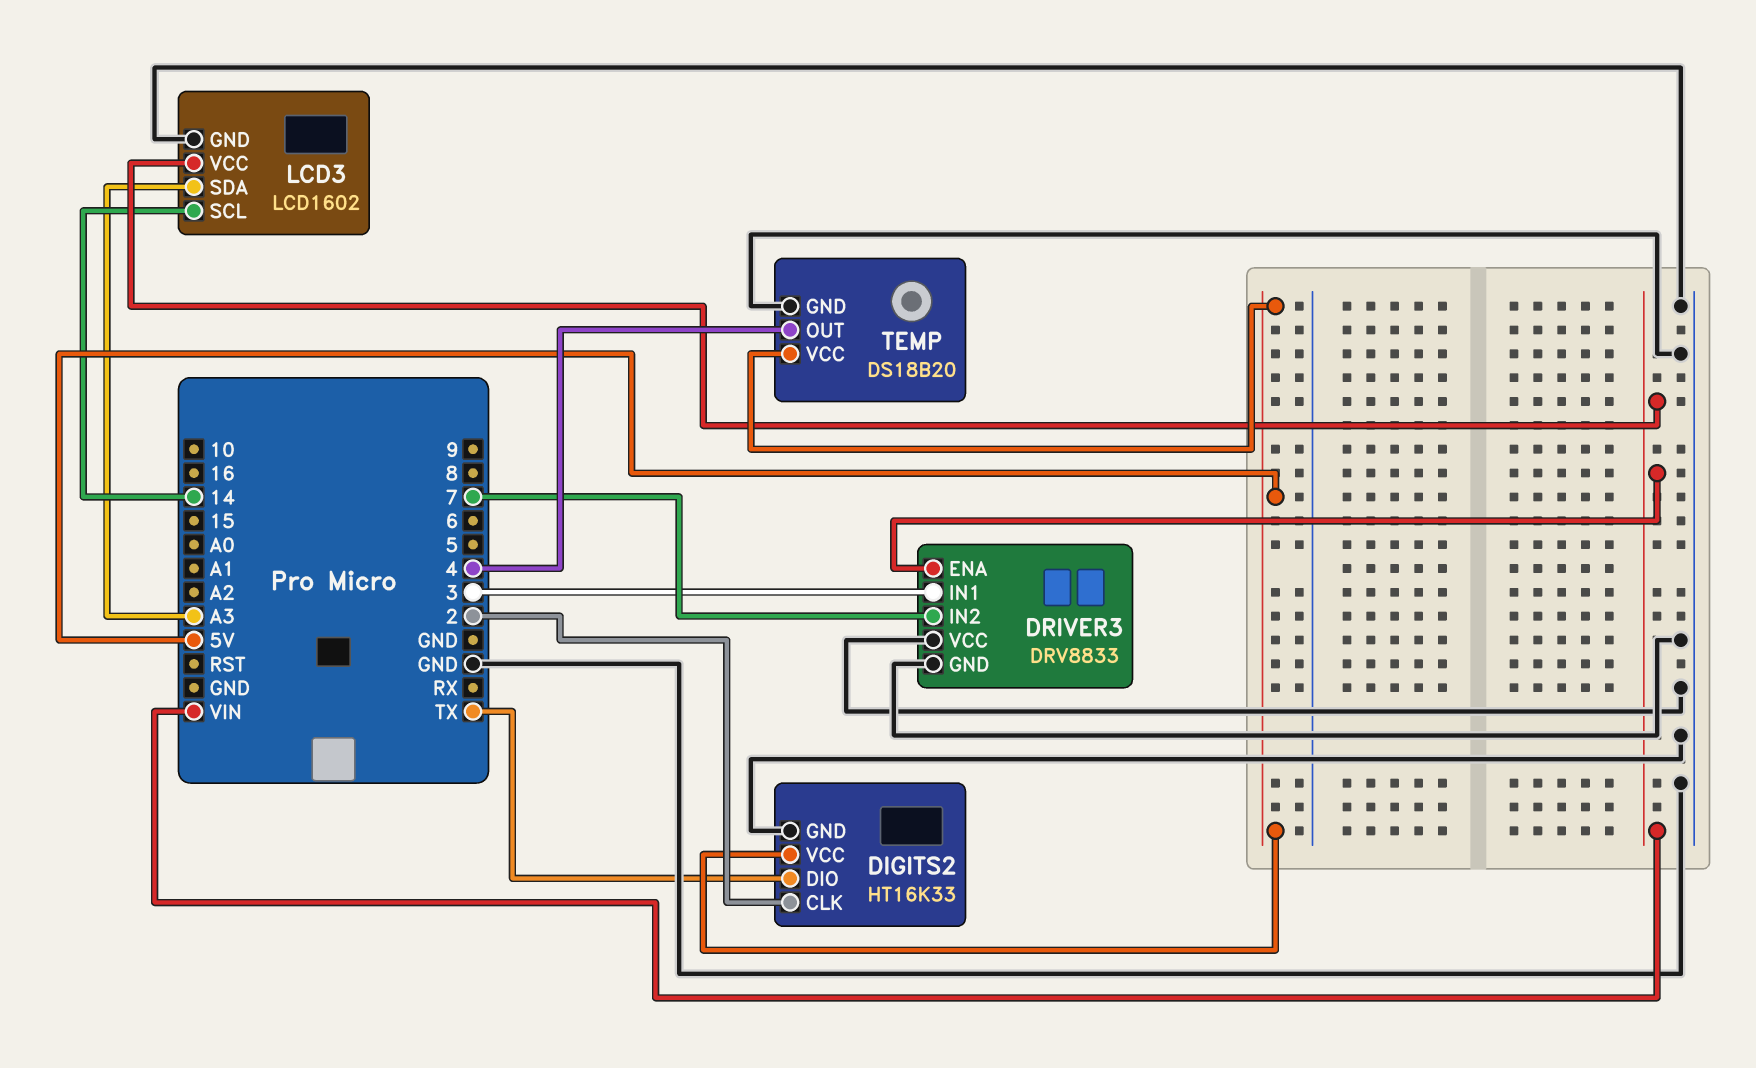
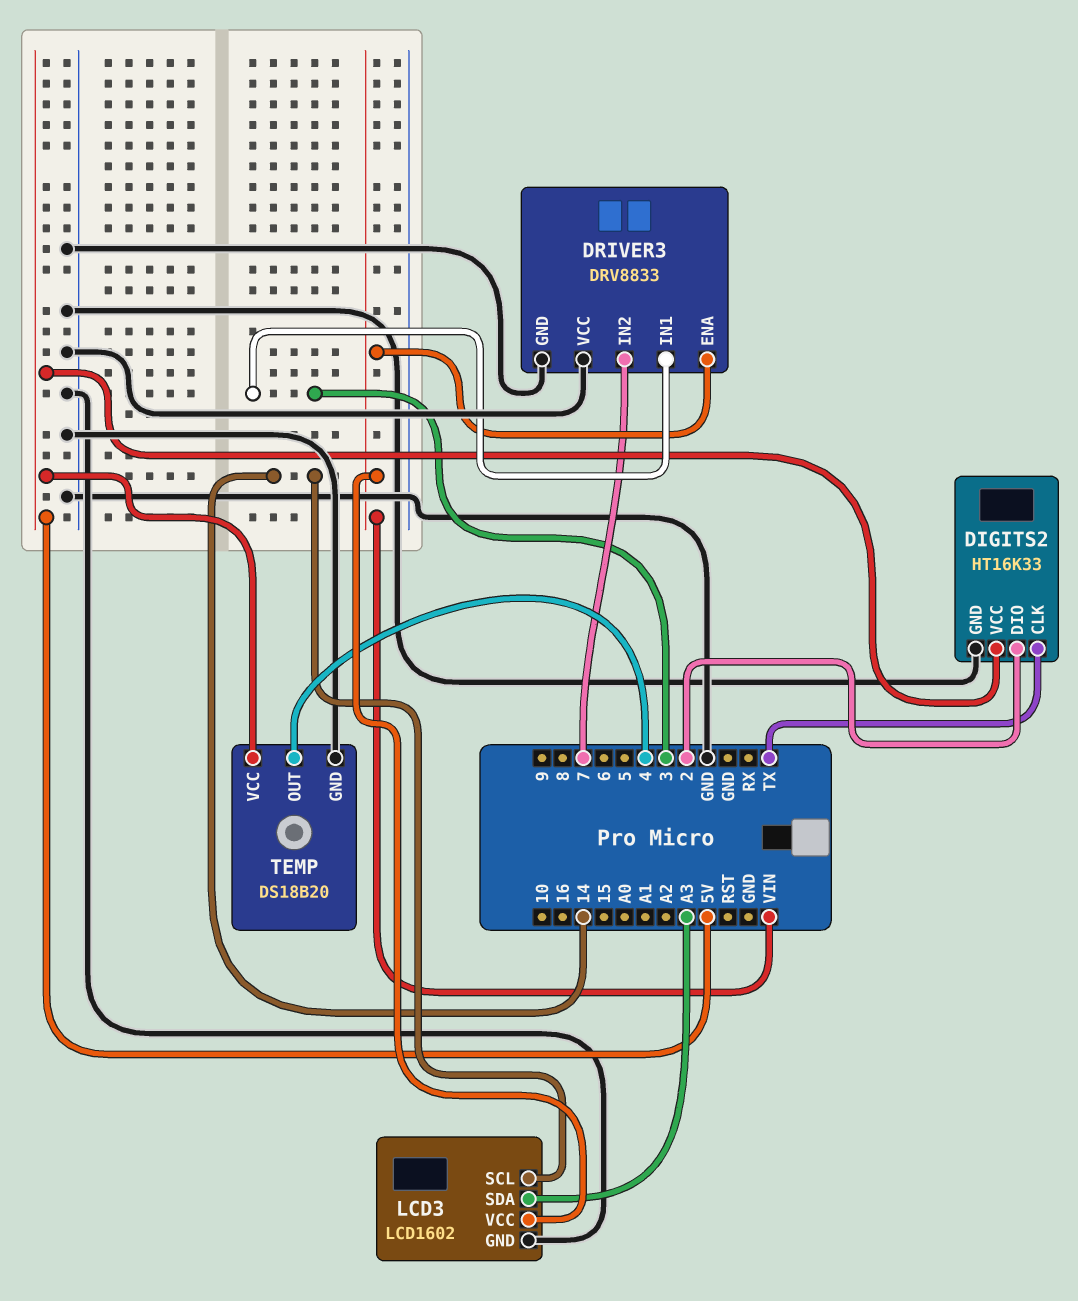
DIGITS2 pin CLK: 2 -> TX
DIGITS2 pin DIO: TX -> 2

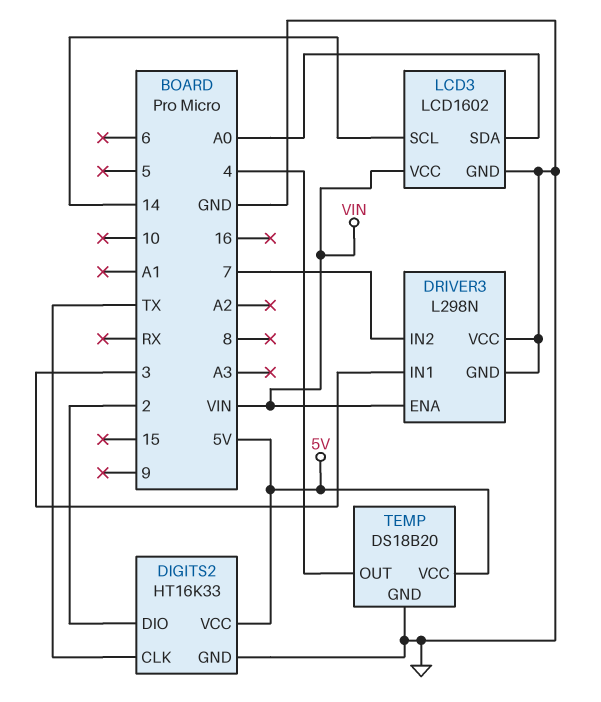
DRIVER3: DRV8833 -> L298N
LCD3 pin SDA: A3 -> A0

